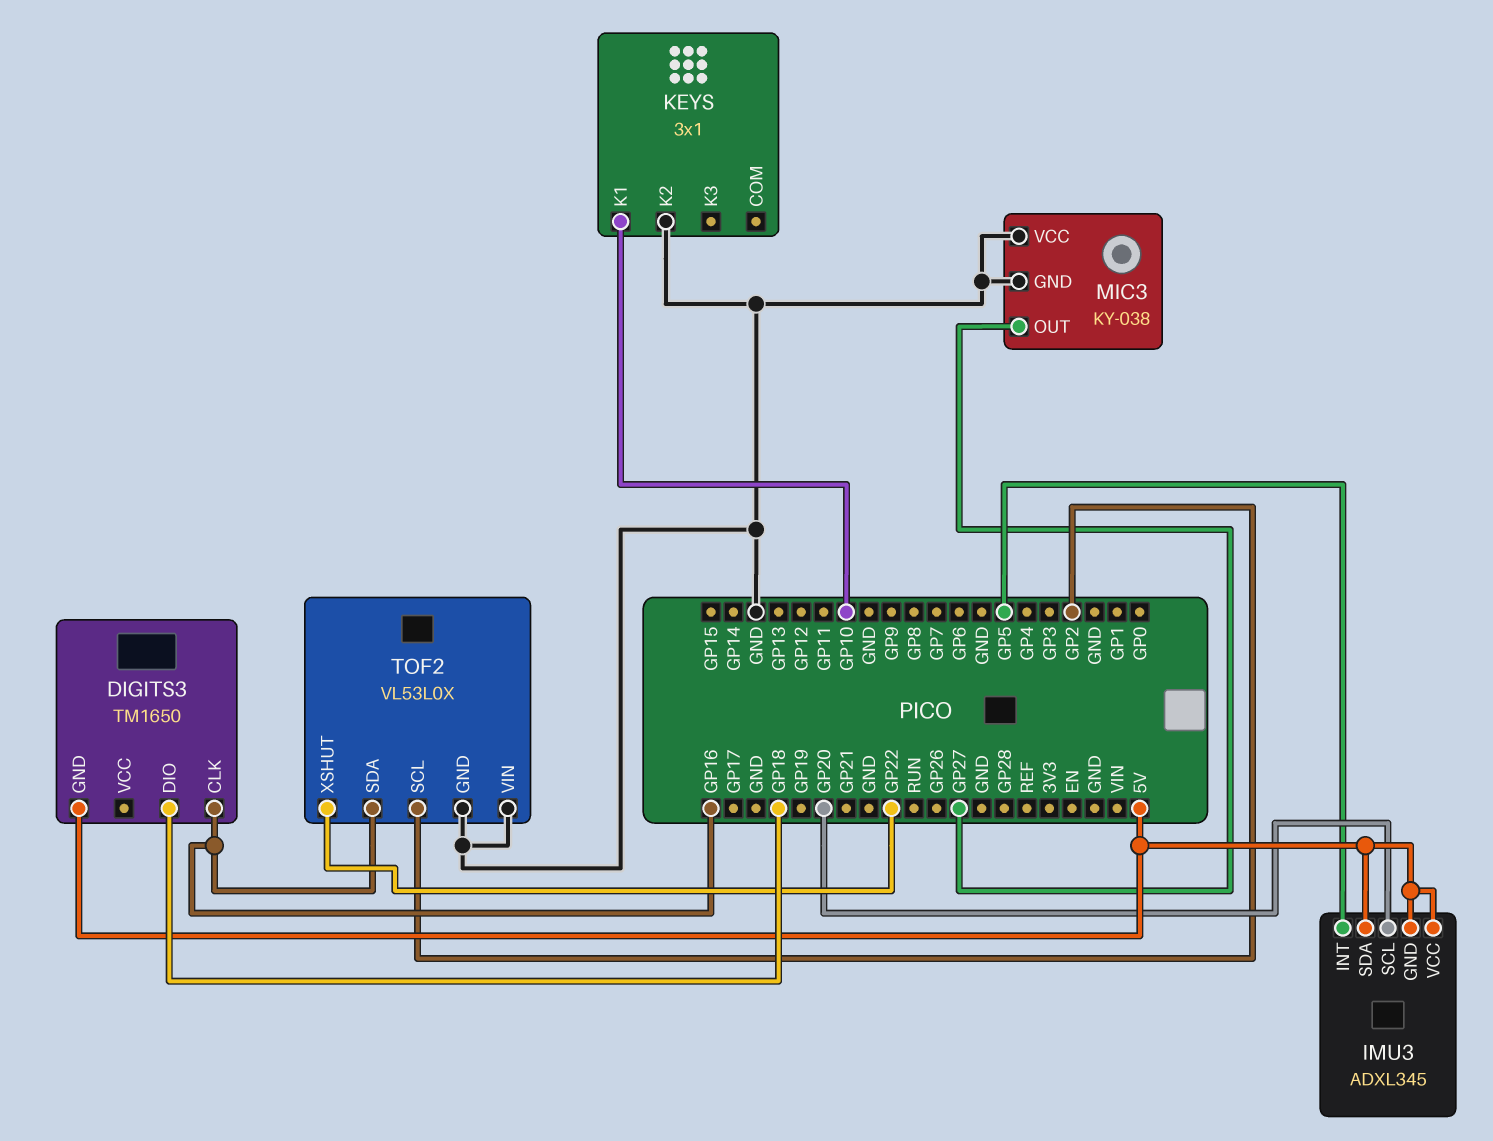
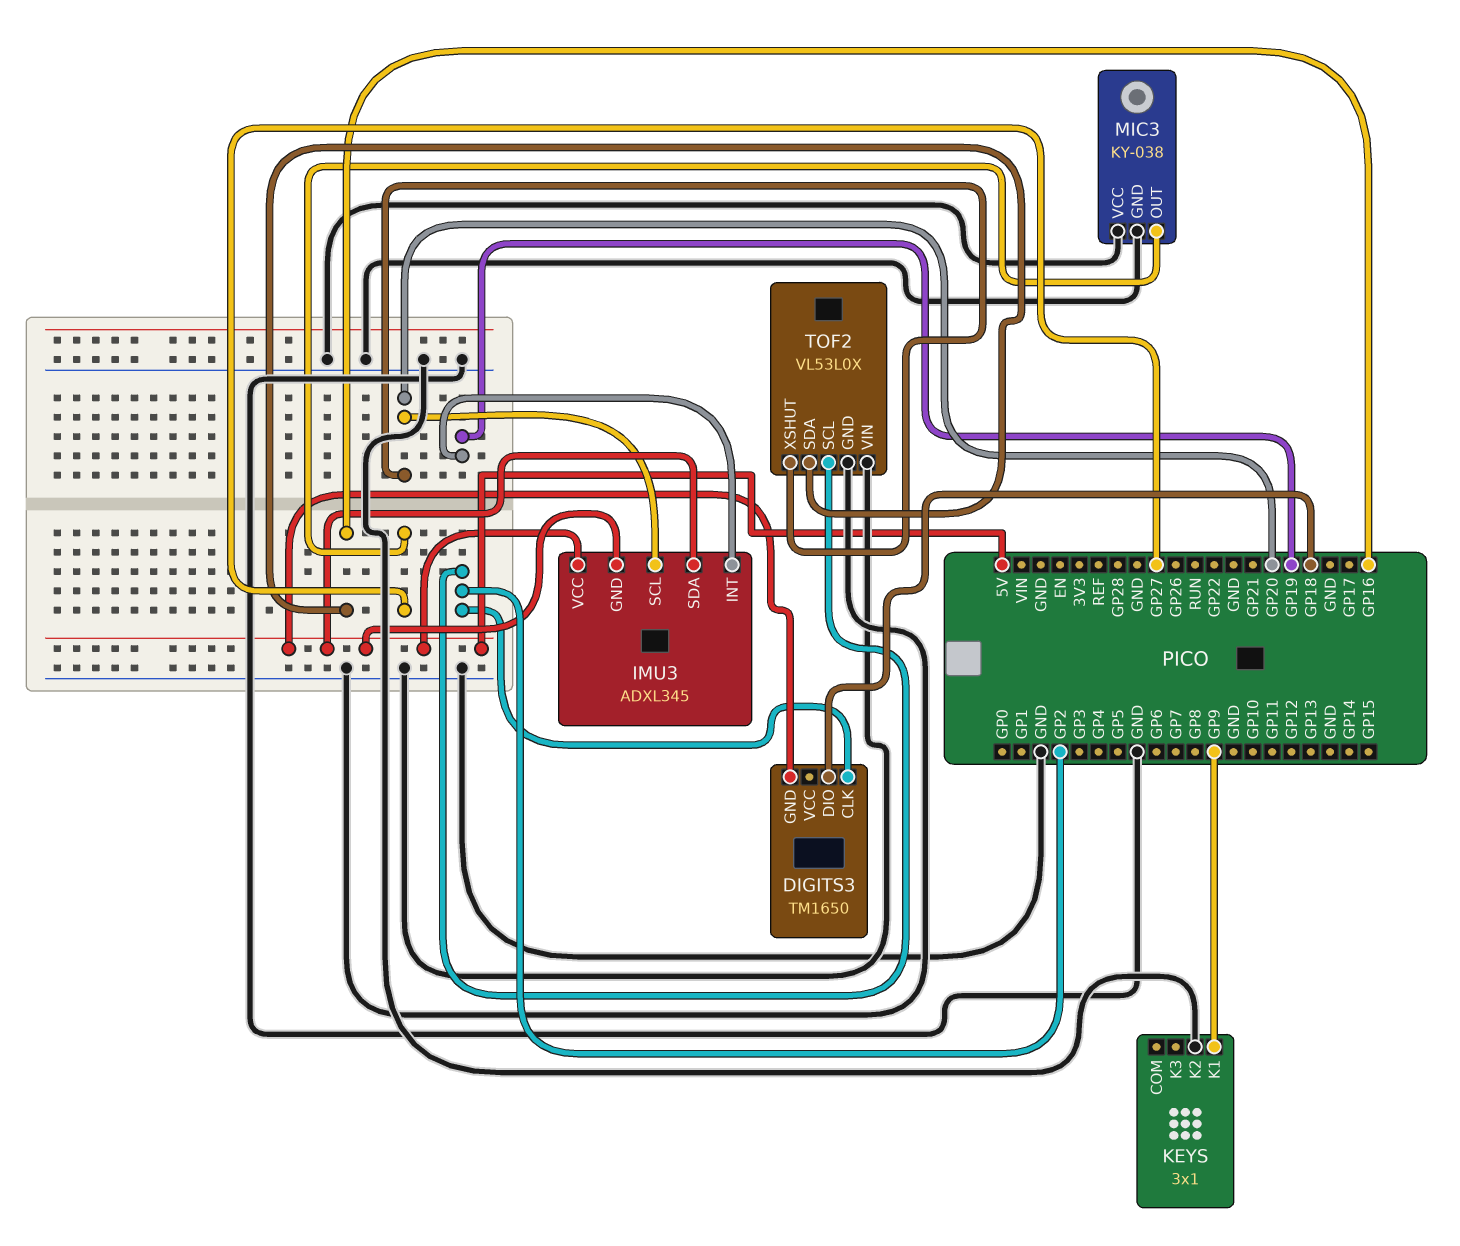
DIGITS3 pin CLK: GP16 -> GP2
IMU3 pin INT: GP5 -> GP19
KEYS pin K1: GP10 -> GP9
TOF2 pin XSHUT: GP22 -> GP20

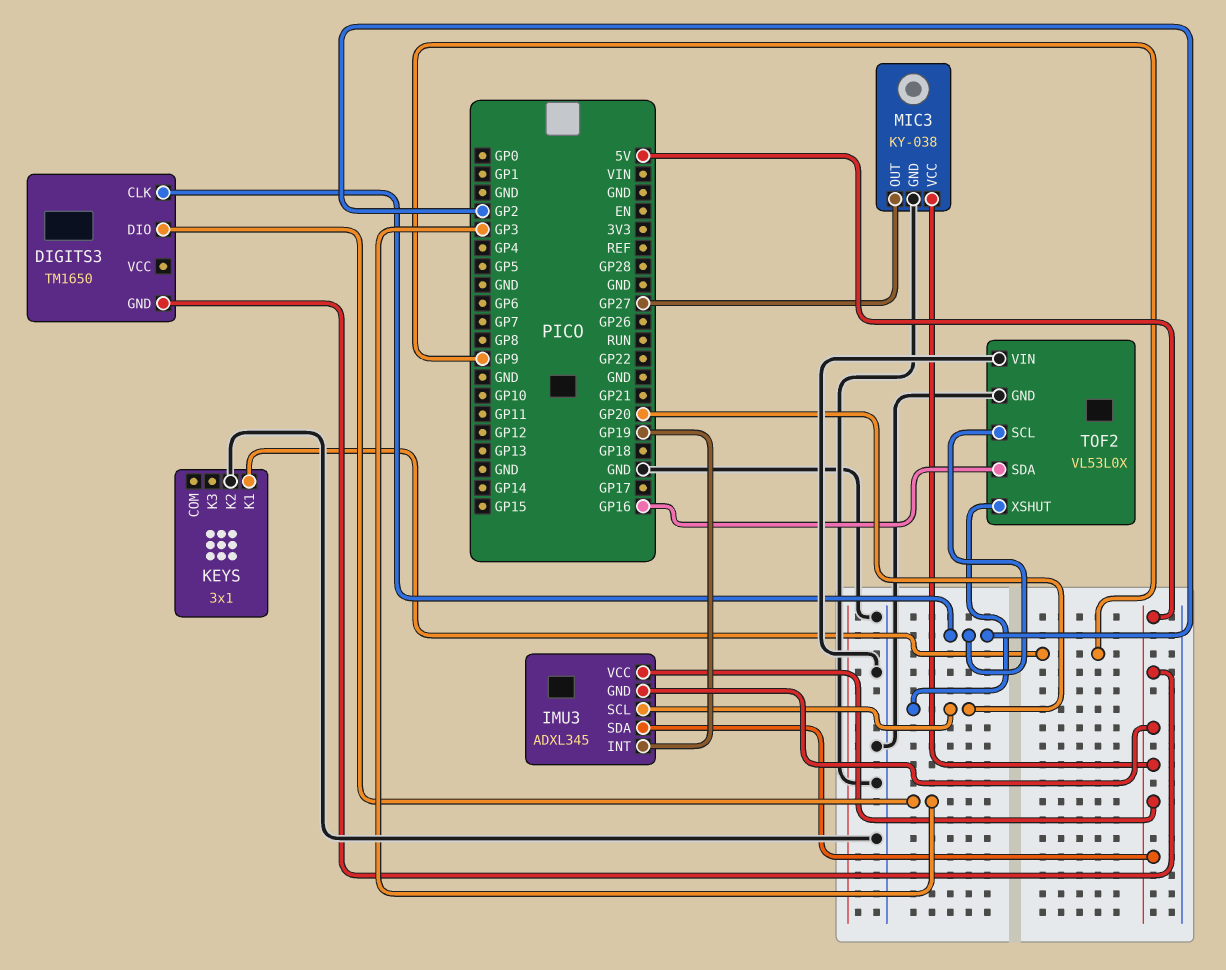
DIGITS3 pin DIO: GP18 -> GP3
MIC3 pin VCC: GND -> 5V

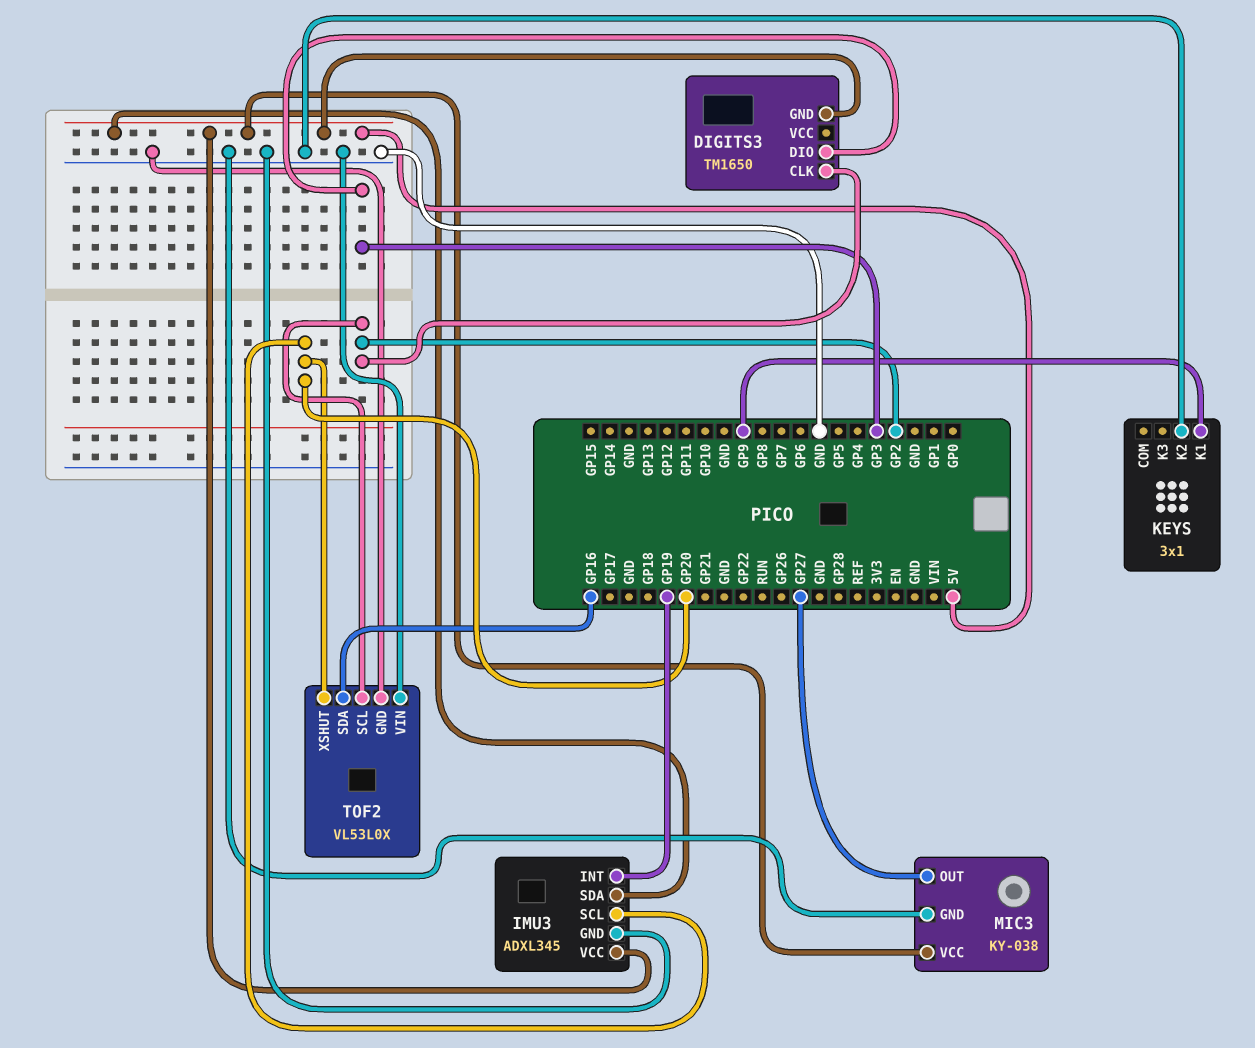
IMU3 pin GND: 5V -> GND

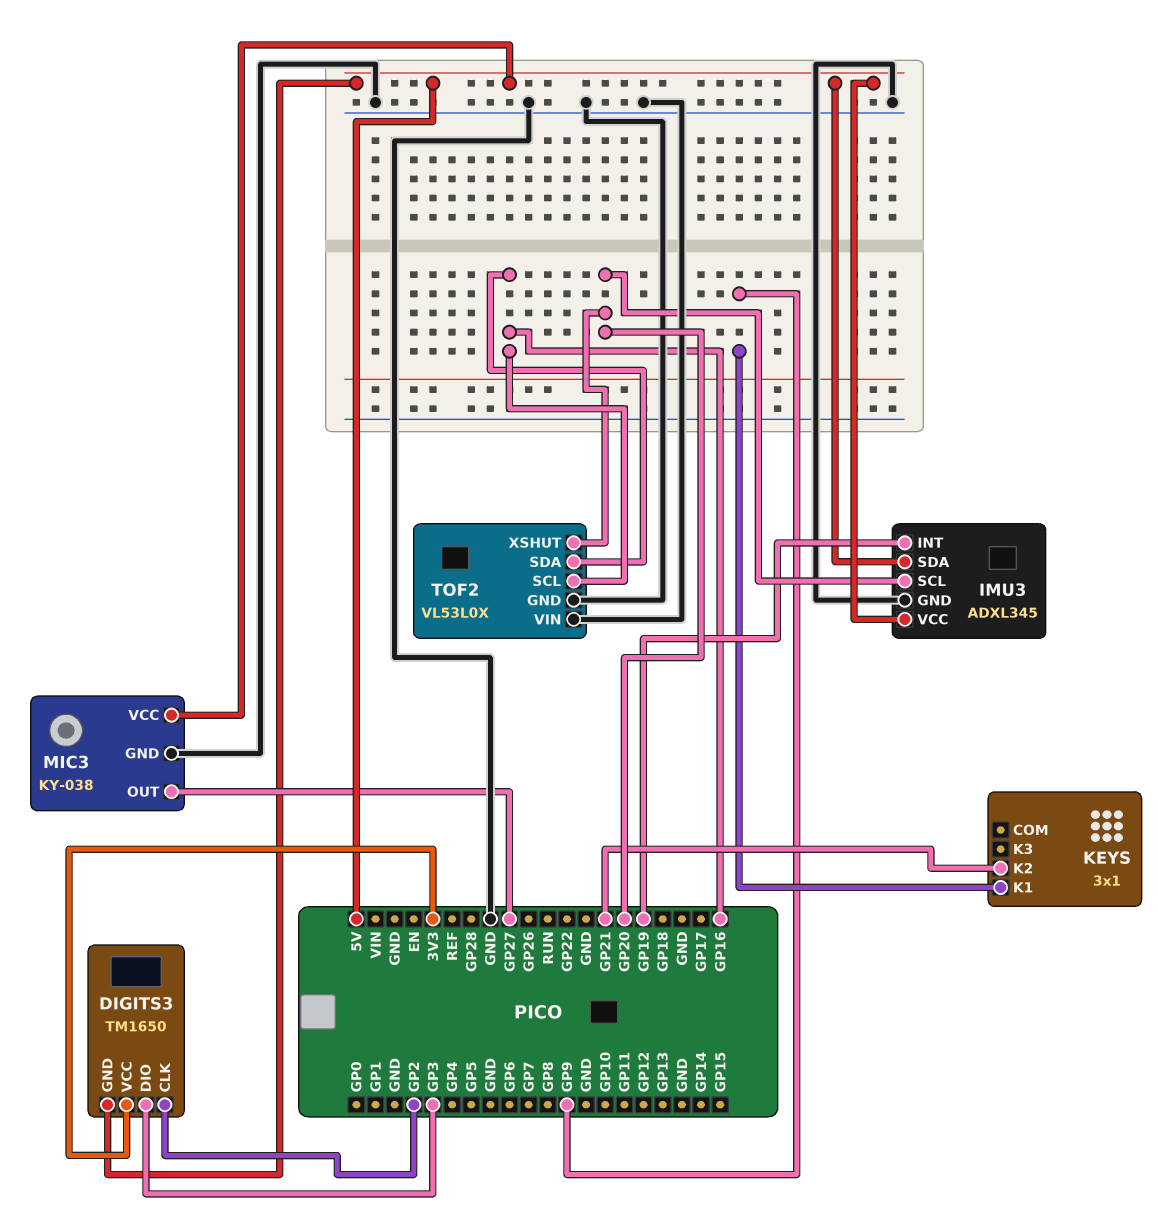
DIGITS3 pin VCC: none -> 3V3
KEYS pin K2: GND -> GP21
TOF2 pin SCL: GP2 -> GP16

